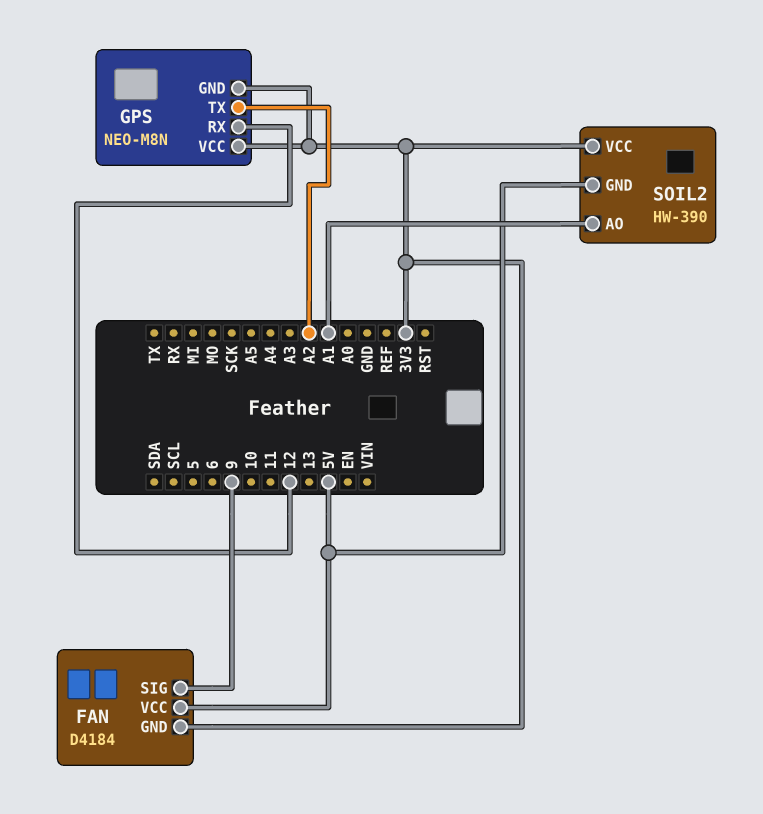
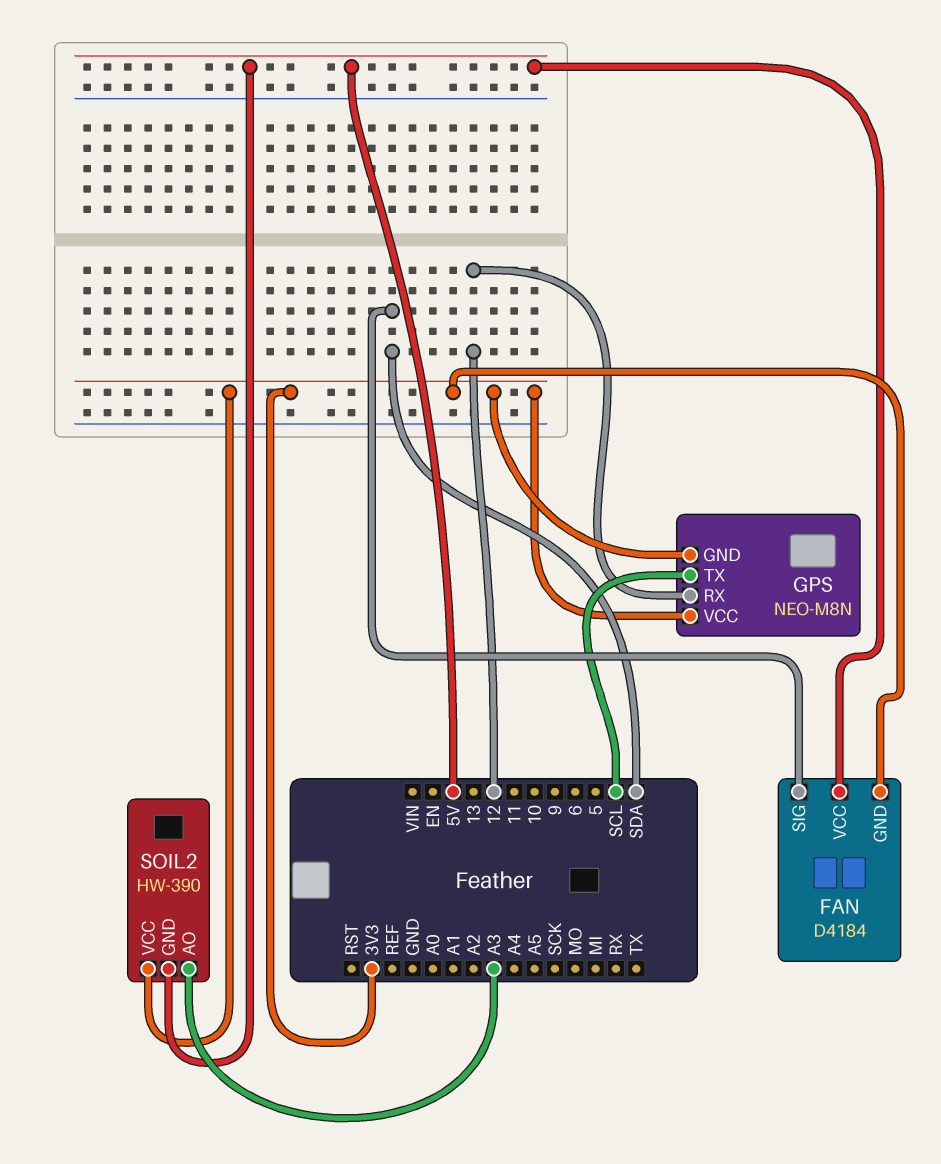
FAN pin SIG: 9 -> SDA
GPS pin TX: A2 -> SCL
SOIL2 pin AO: A1 -> A3

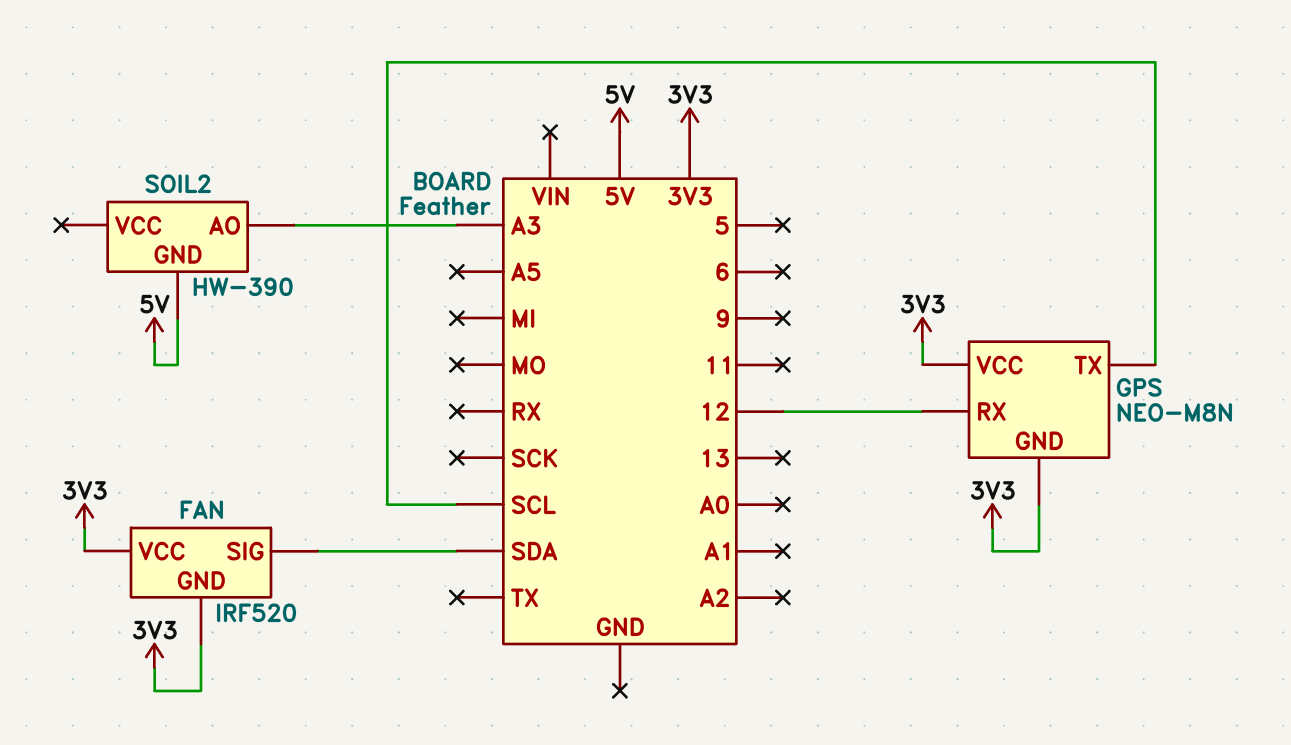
FAN: D4184 -> IRF520
FAN pin VCC: 5V -> 3V3
SOIL2 pin VCC: 3V3 -> none

